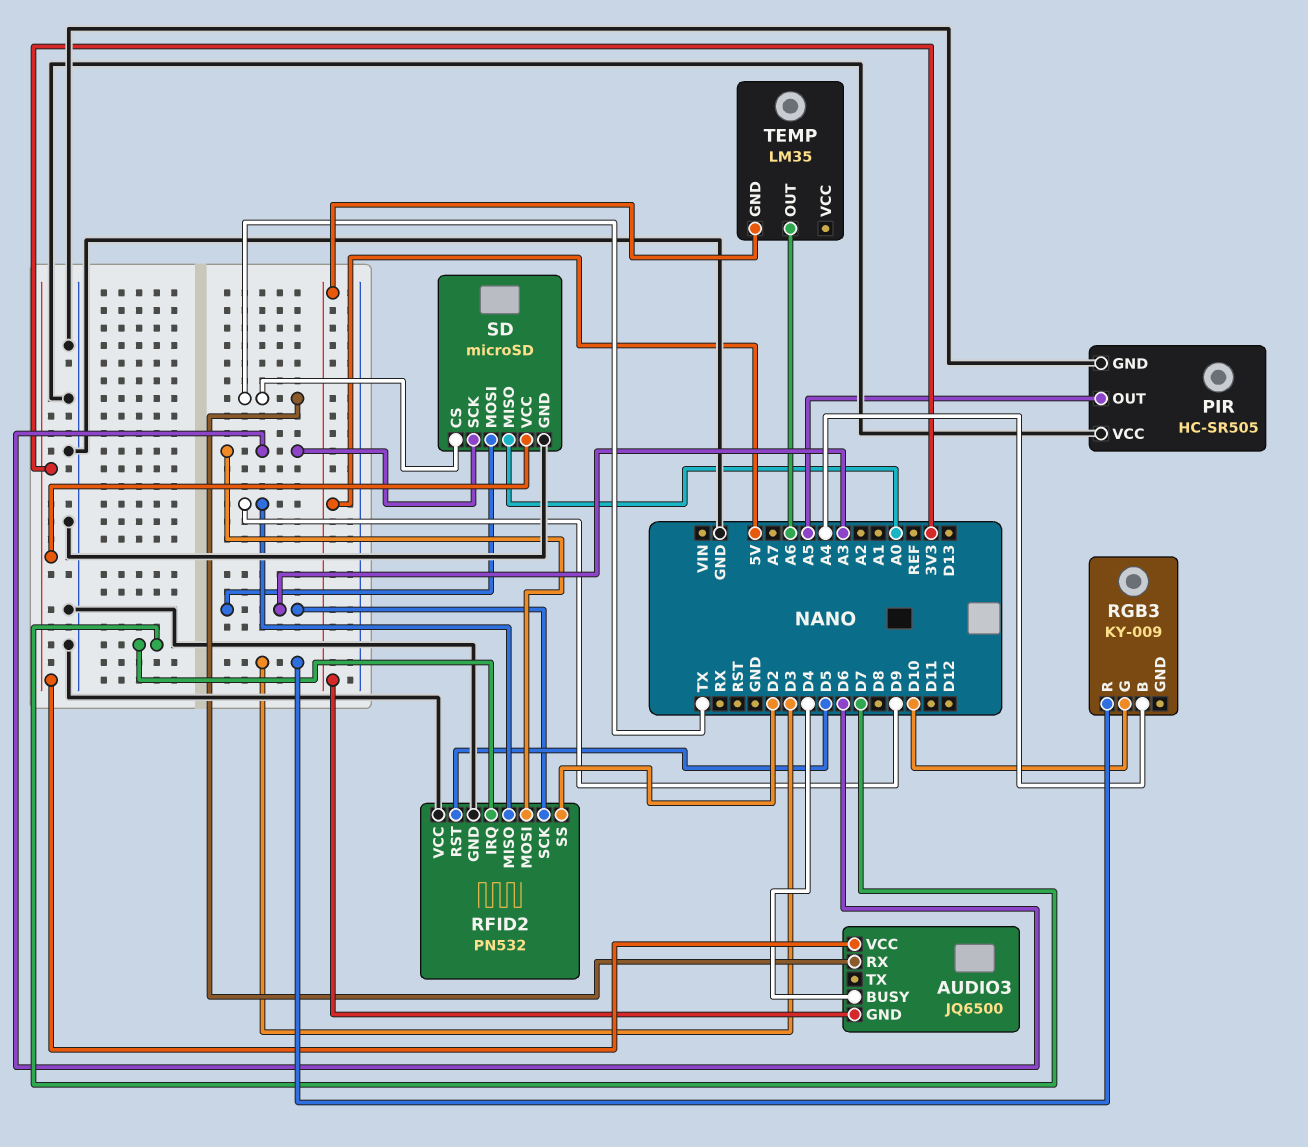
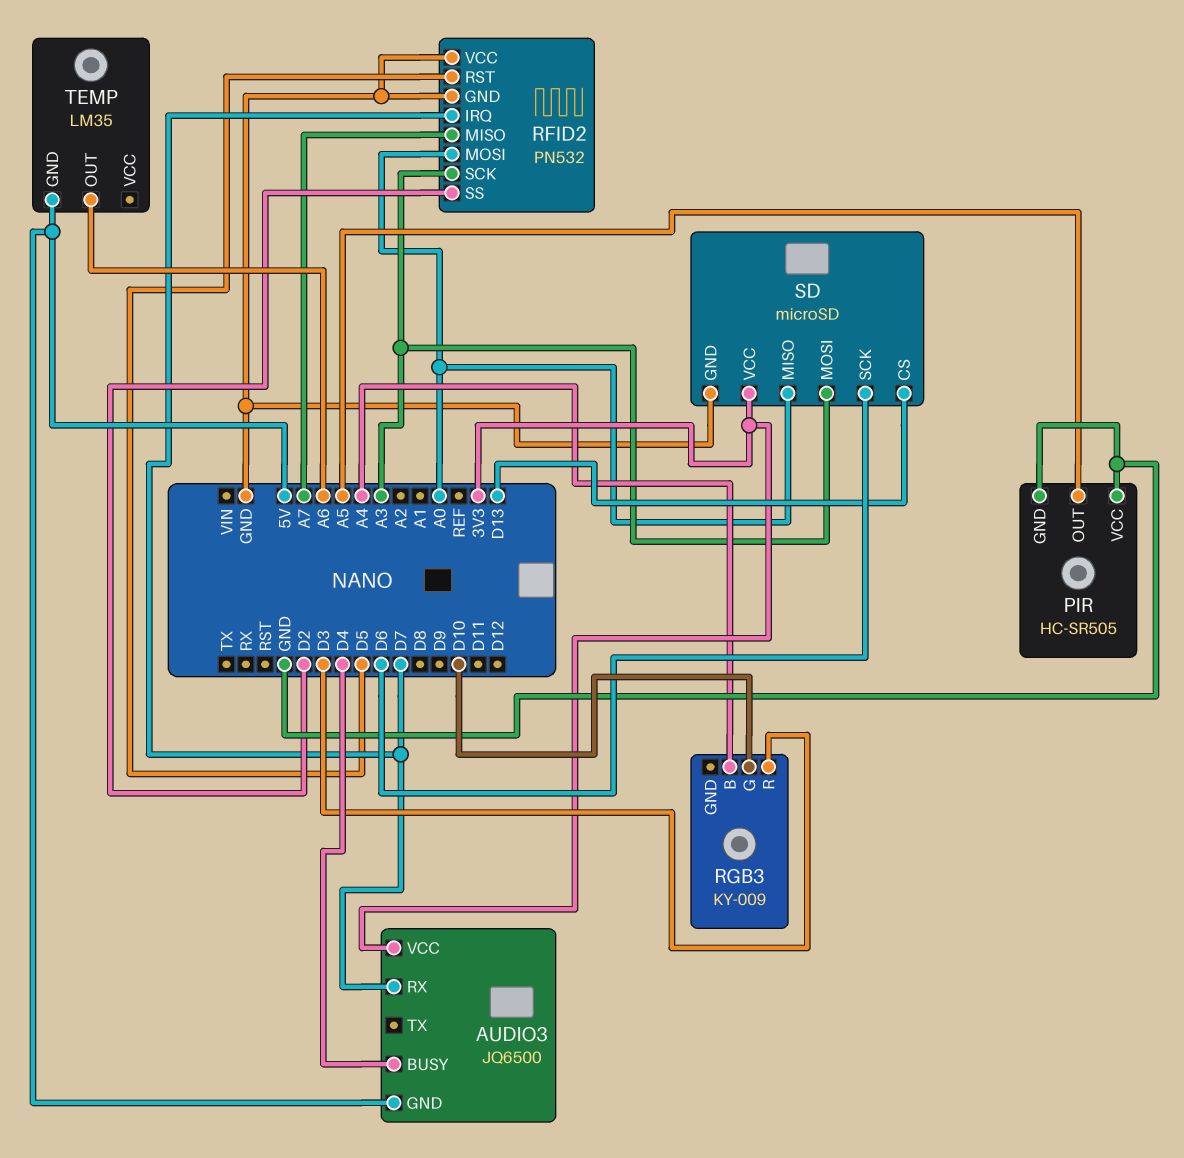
AUDIO3 pin RX: TX -> D7
RFID2 pin MISO: D9 -> A7
RFID2 pin MOSI: D6 -> A0
SD pin CS: TX -> D13

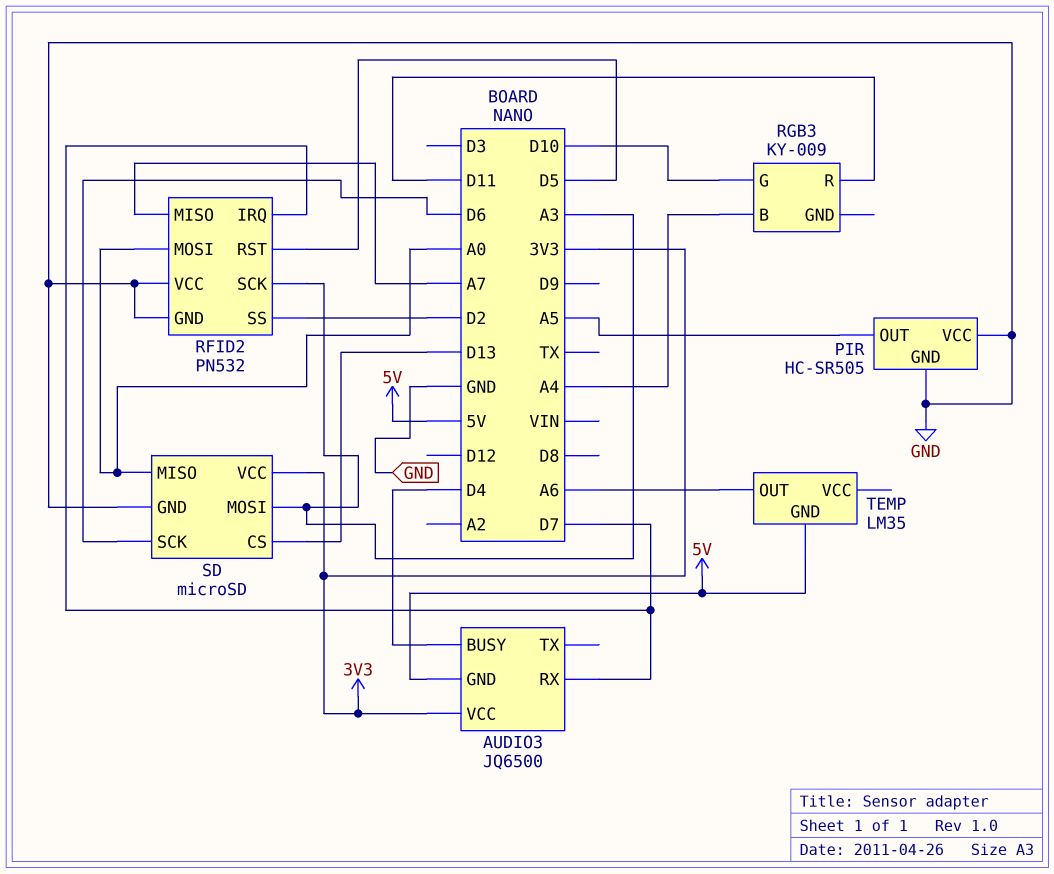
RGB3 pin R: D3 -> D11

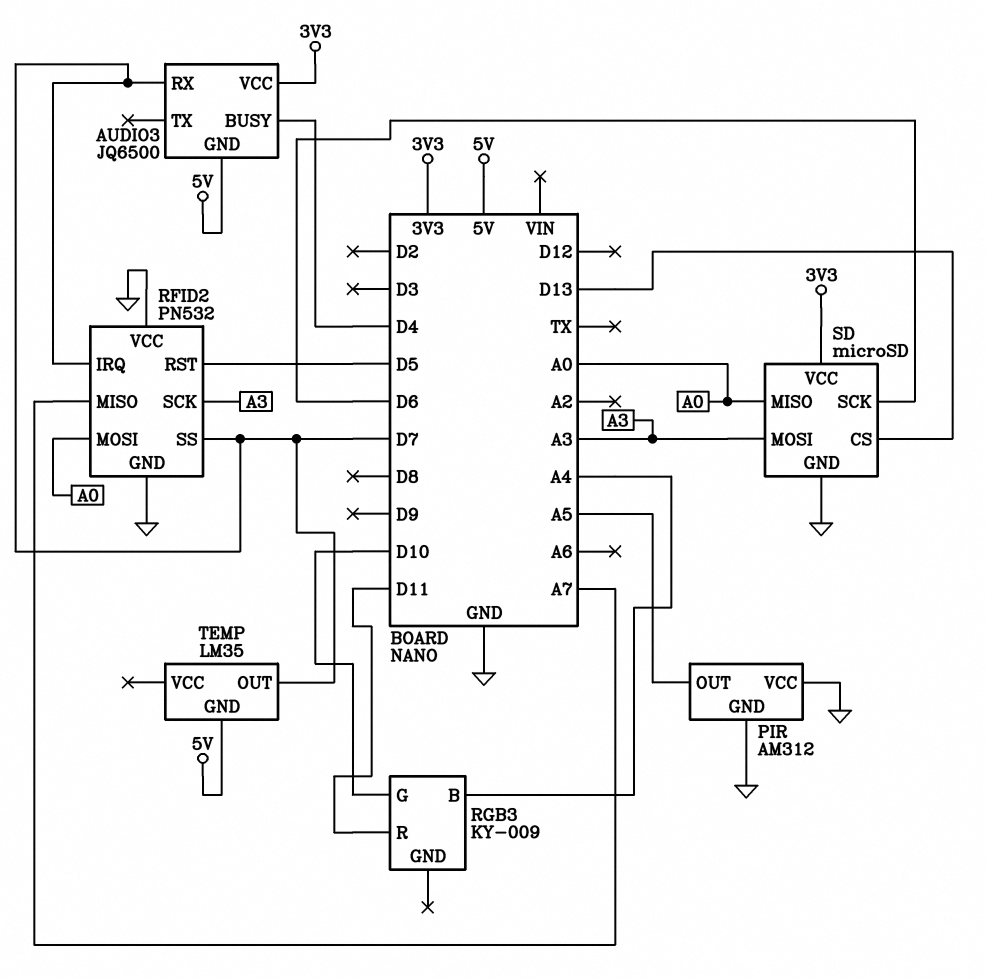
PIR: HC-SR505 -> AM312
RFID2 pin SS: D2 -> D7
TEMP pin OUT: A6 -> D7

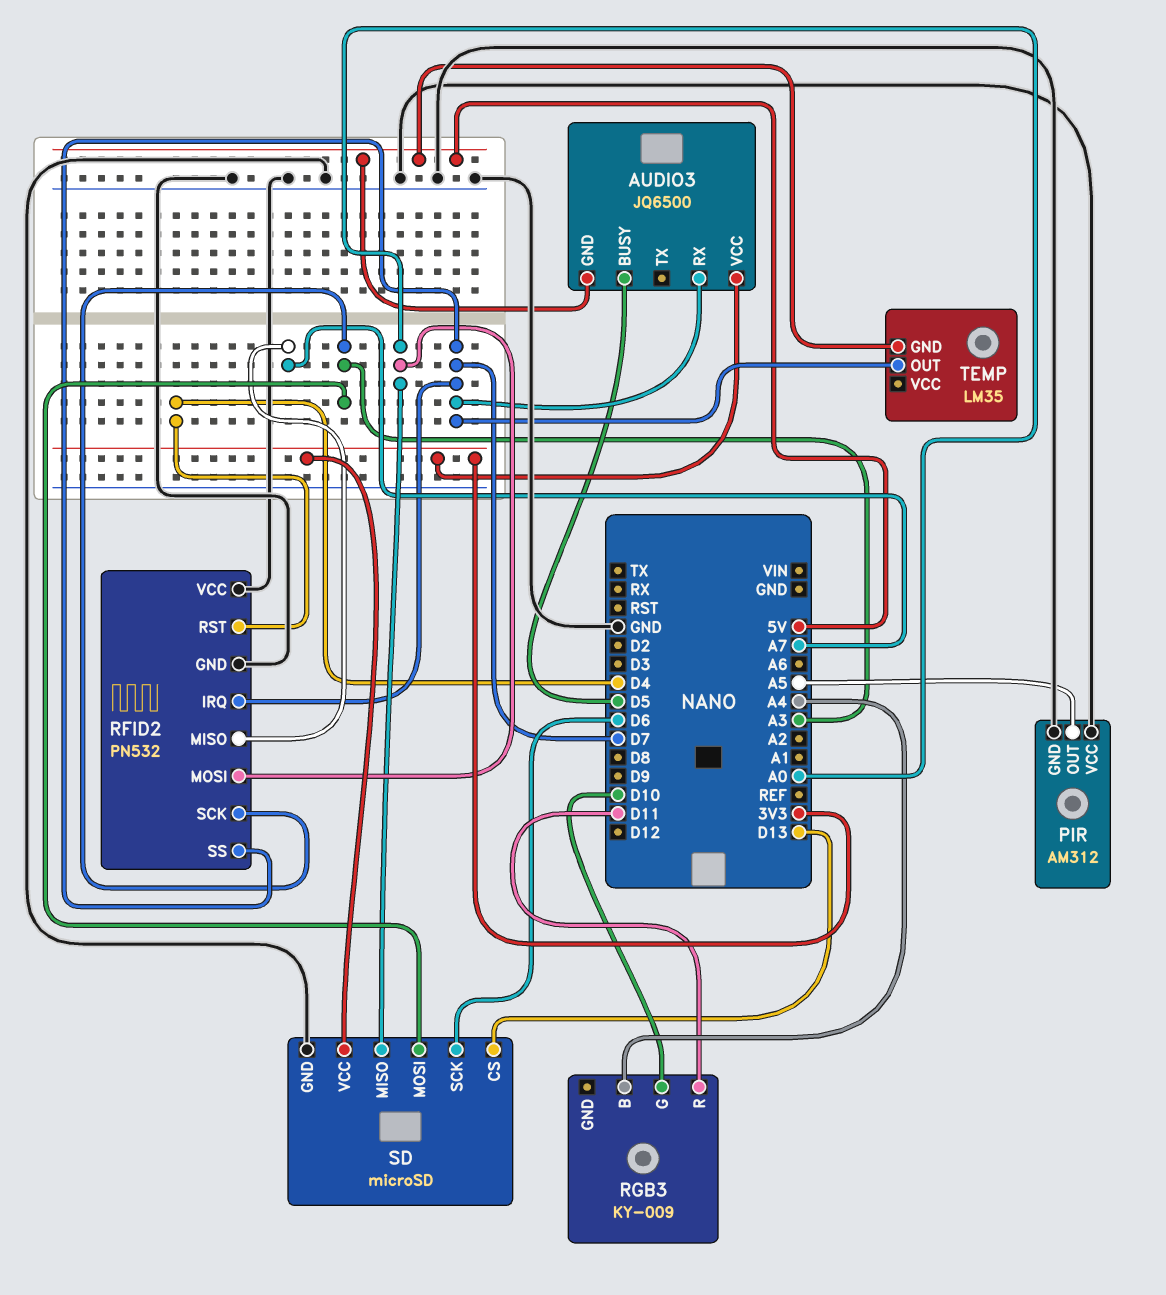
AUDIO3 pin BUSY: D4 -> D5
RFID2 pin RST: D5 -> D4

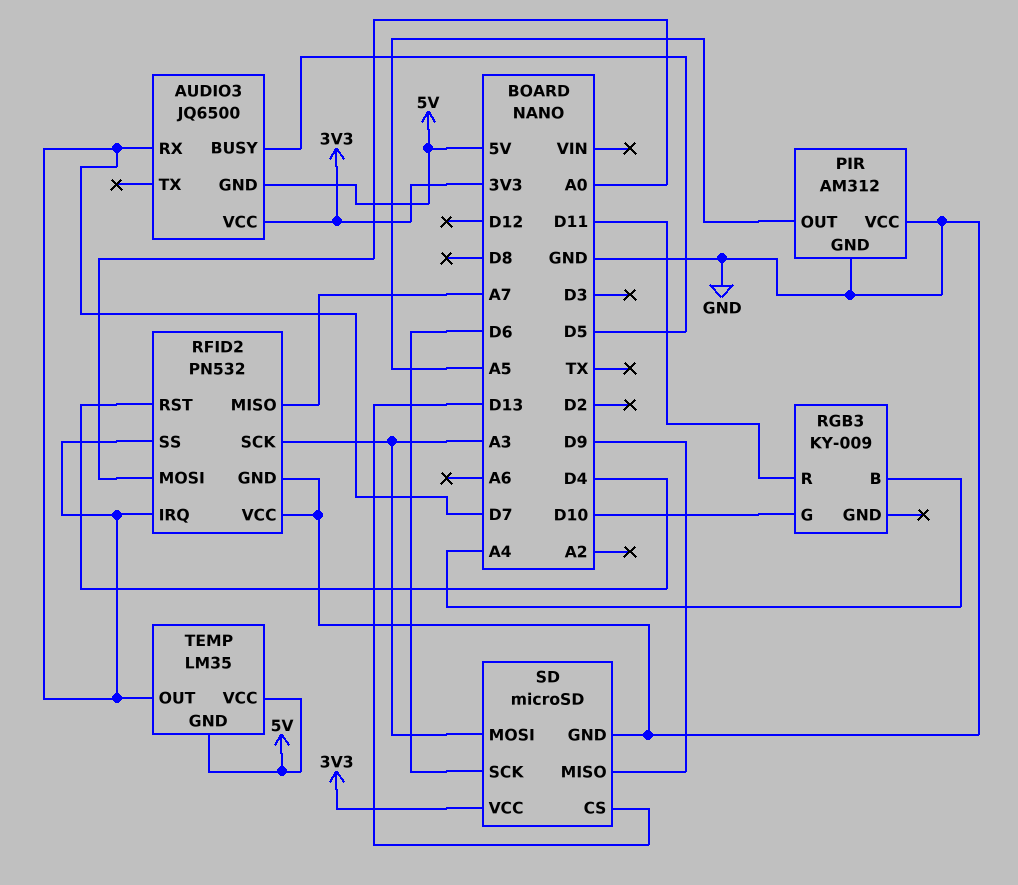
SD pin MISO: A0 -> D9
TEMP pin VCC: none -> 5V

